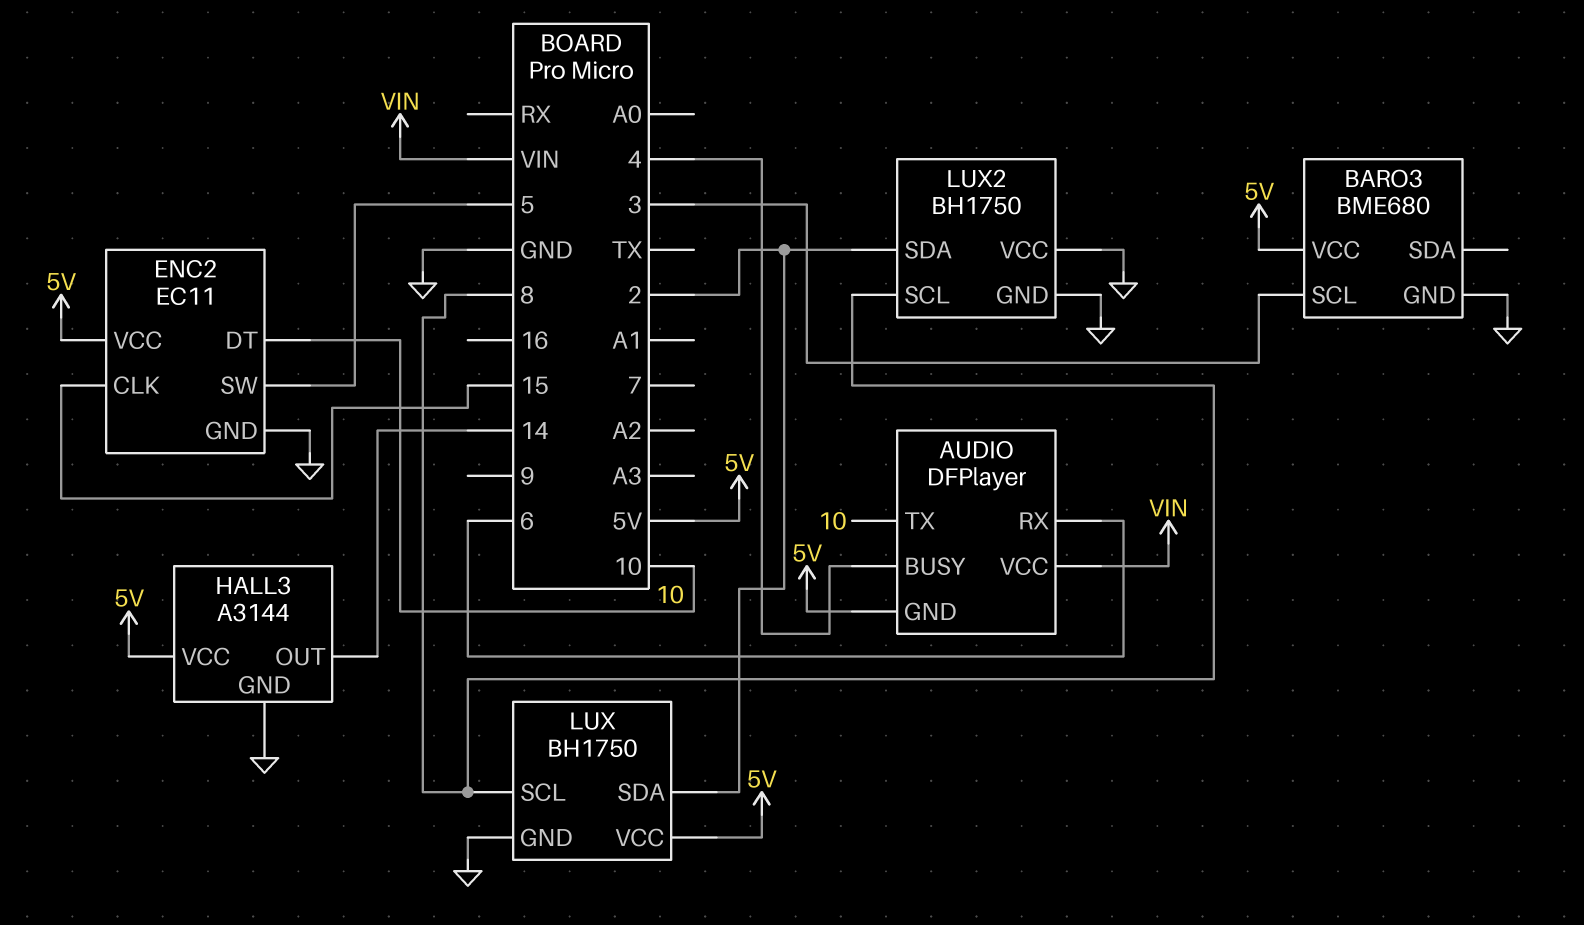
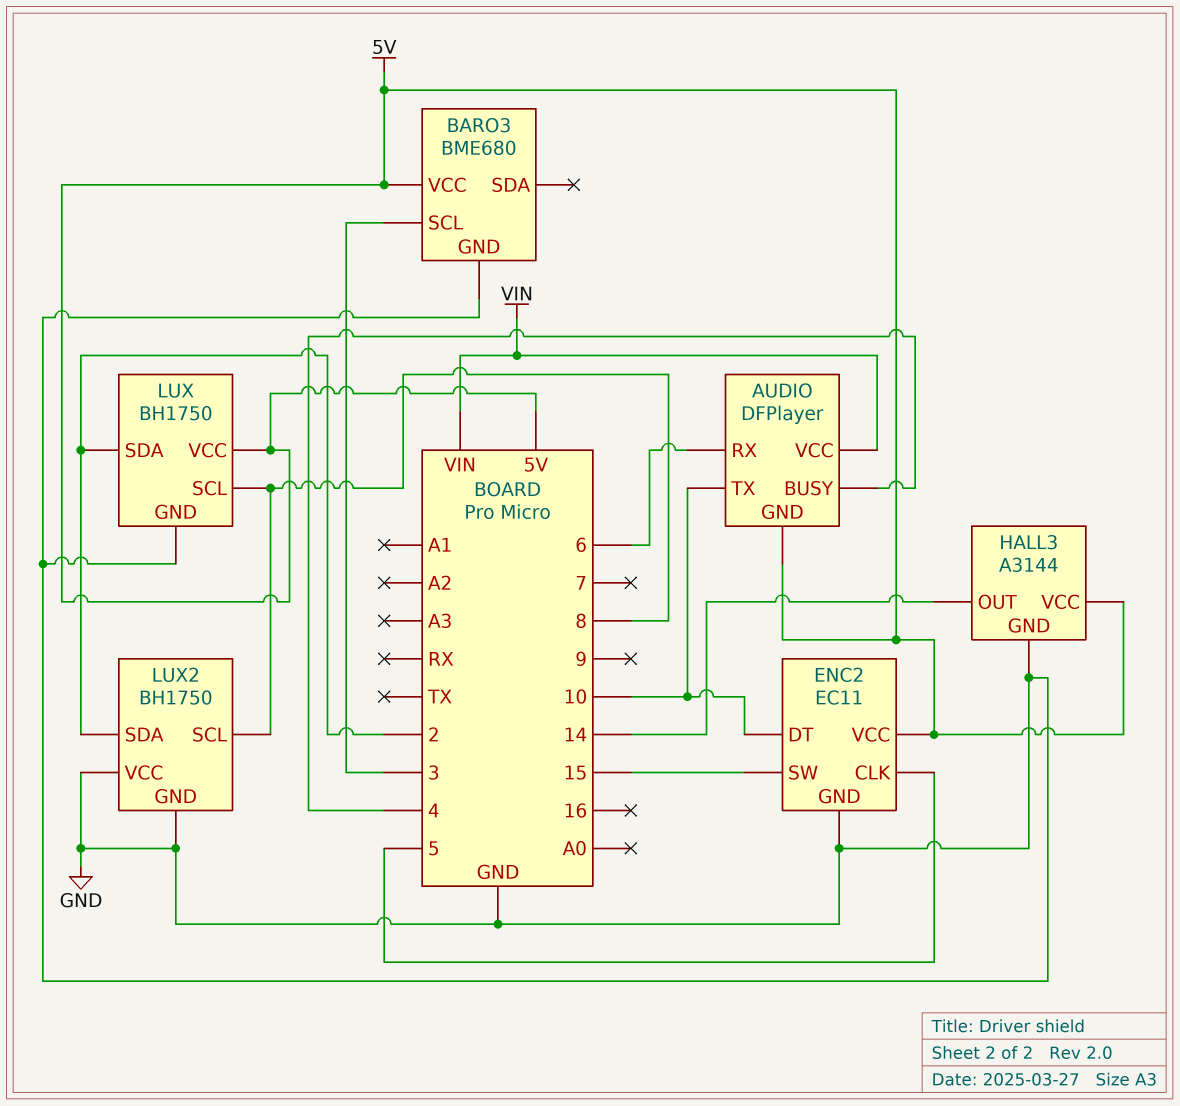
ENC2 pin CLK: 15 -> 5
ENC2 pin SW: 5 -> 15

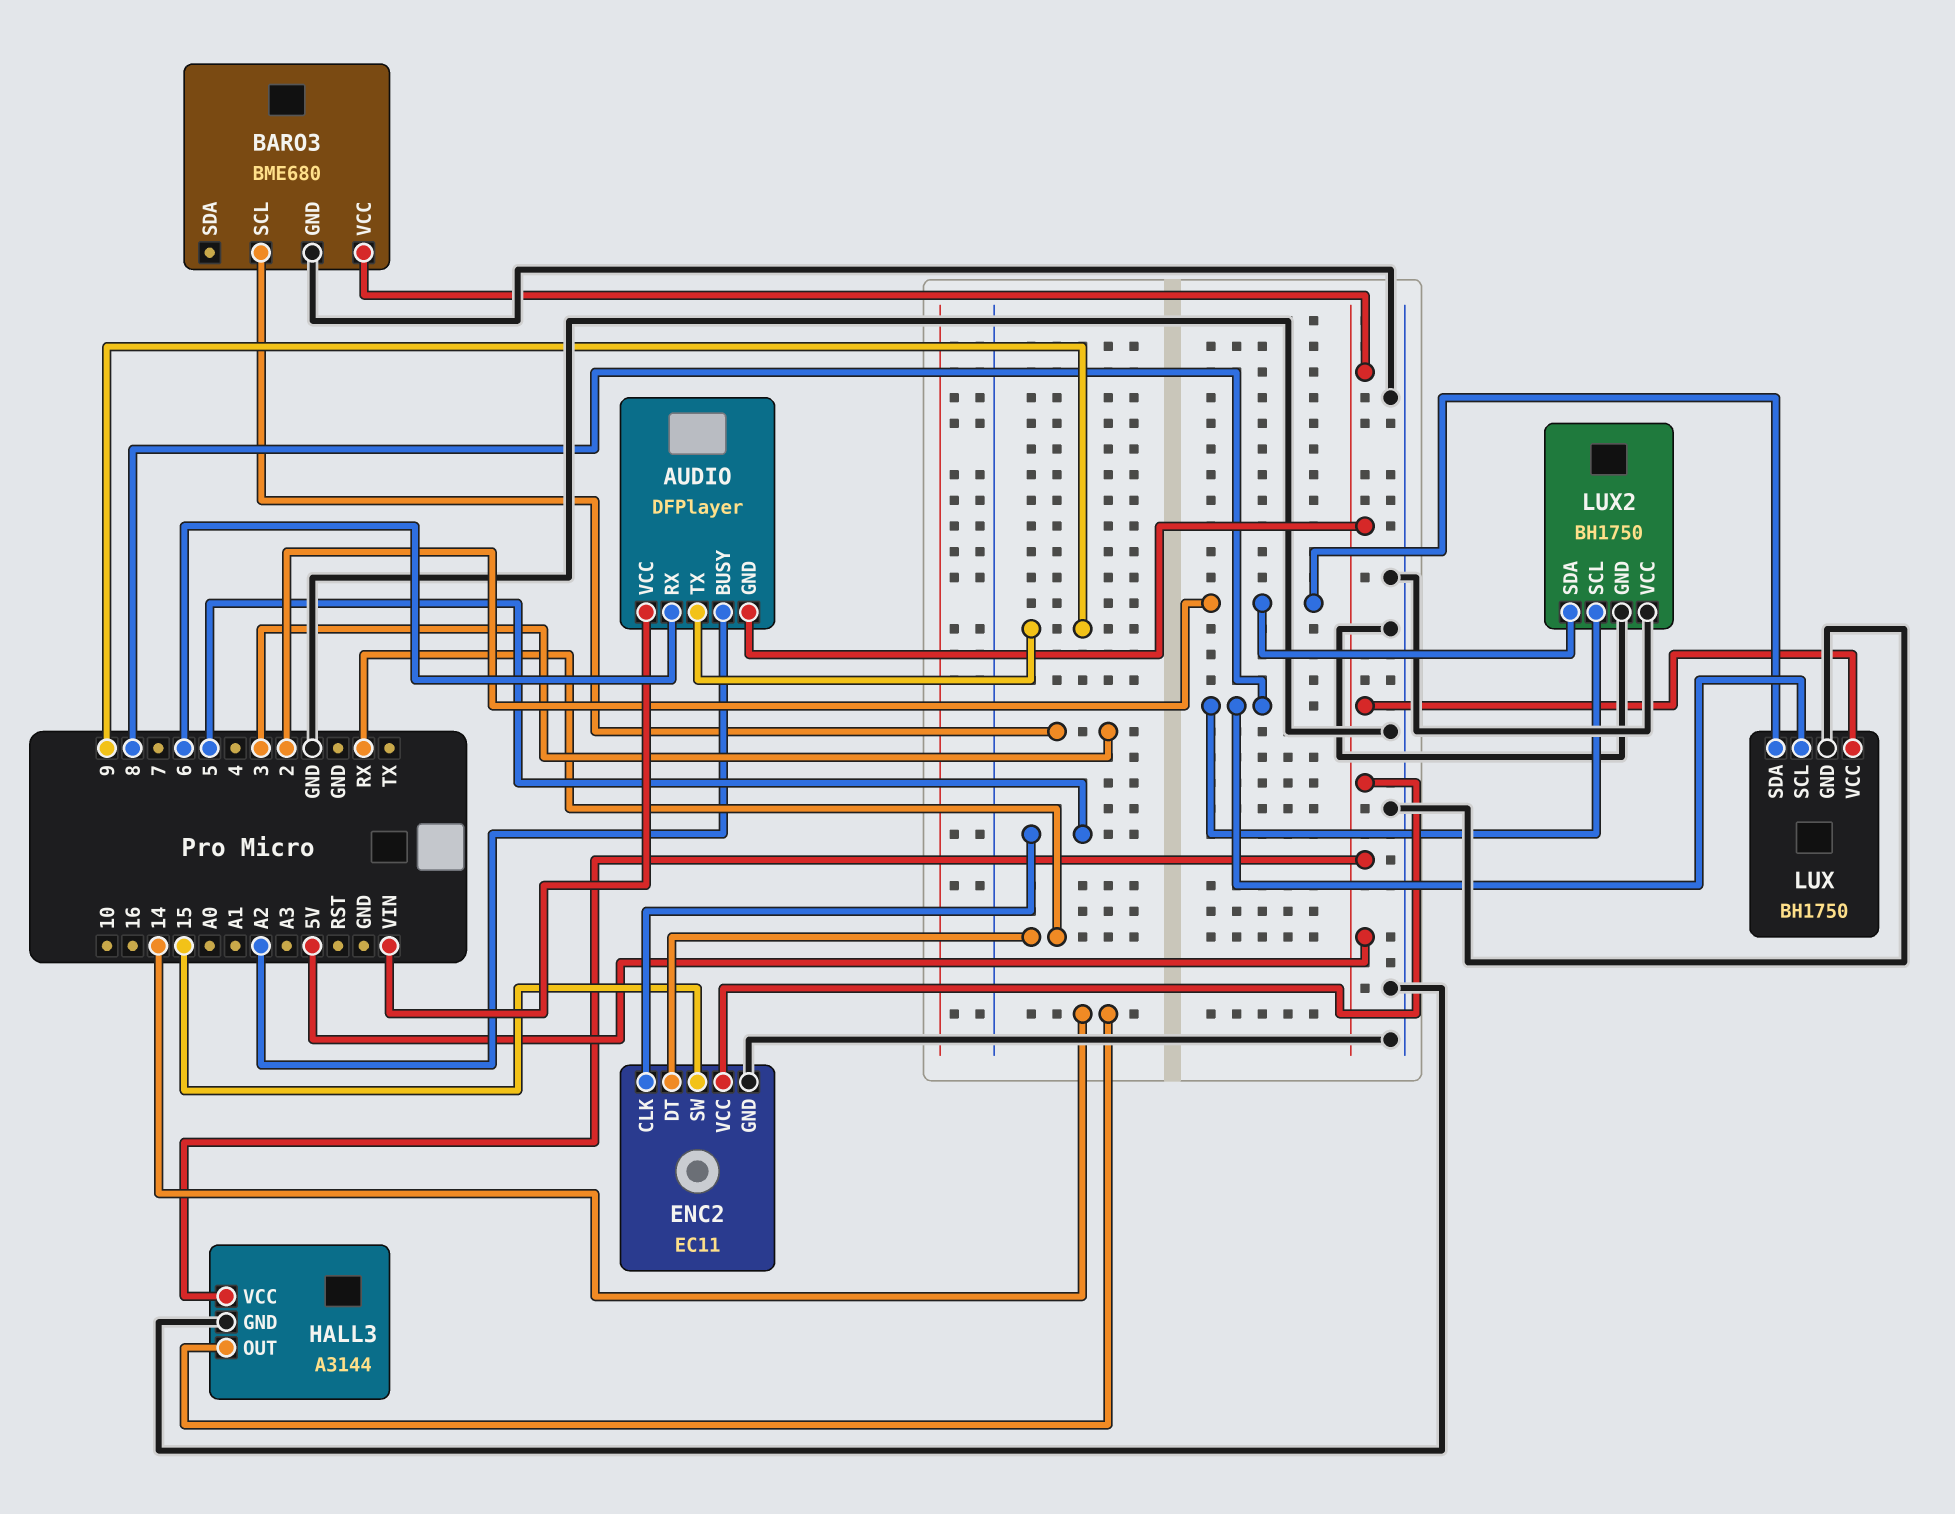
AUDIO pin BUSY: 4 -> A2
AUDIO pin TX: 10 -> 9
ENC2 pin DT: 10 -> RX

